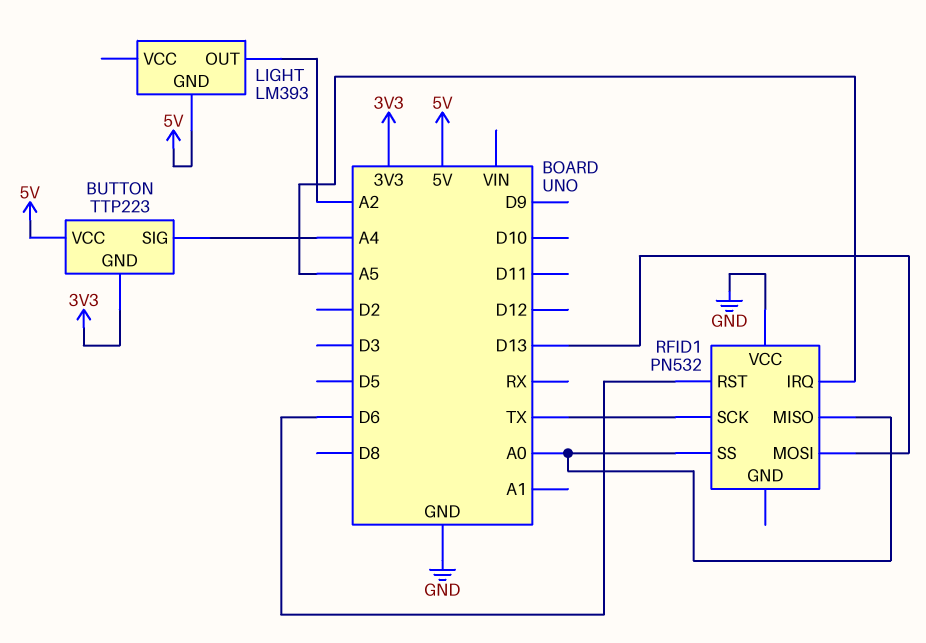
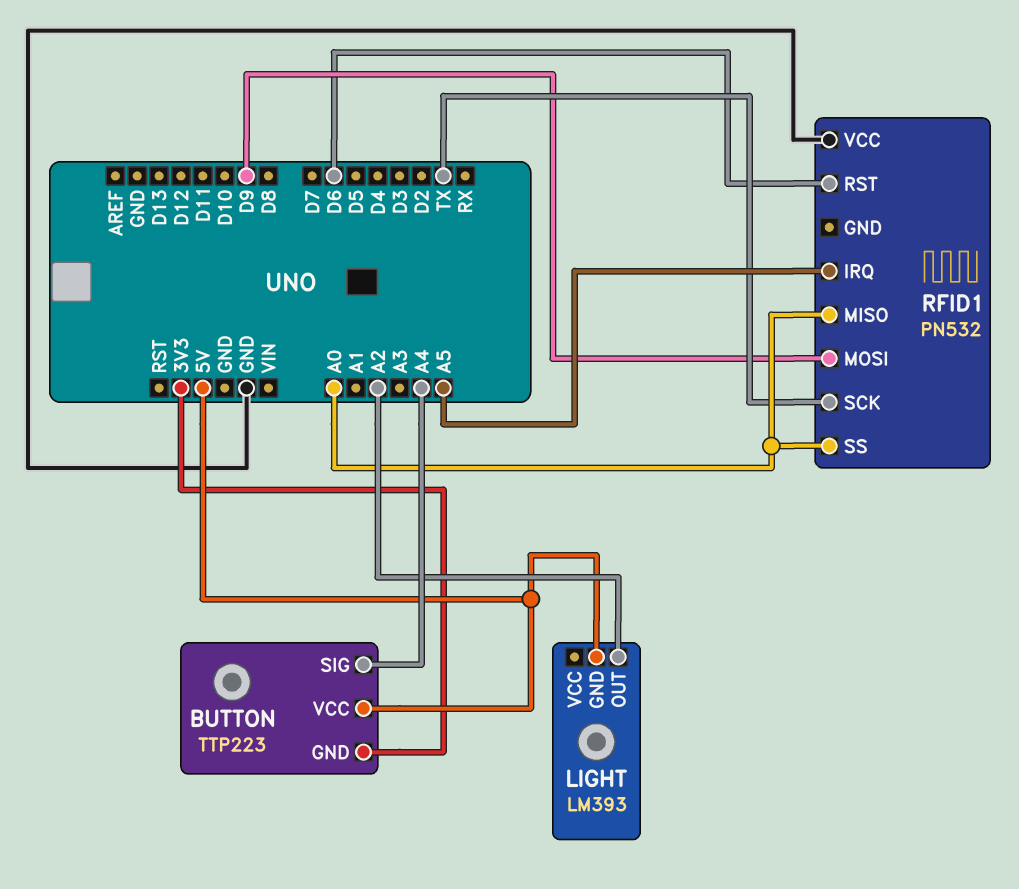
RFID1 pin MOSI: D13 -> D9

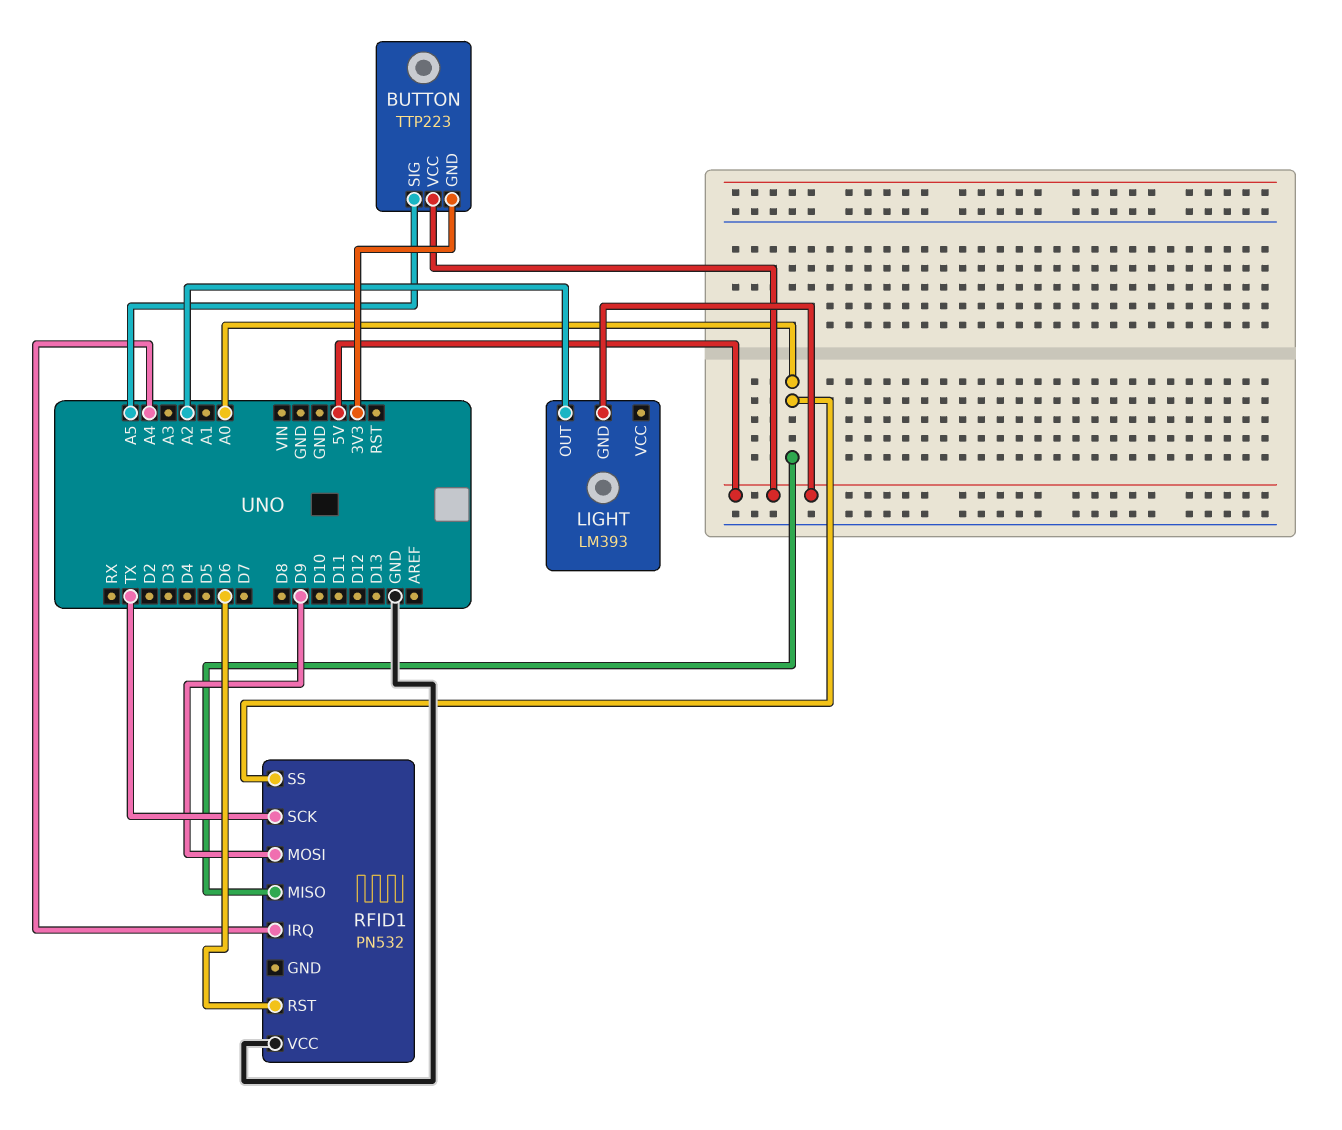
BUTTON pin SIG: A4 -> A5
RFID1 pin IRQ: A5 -> A4

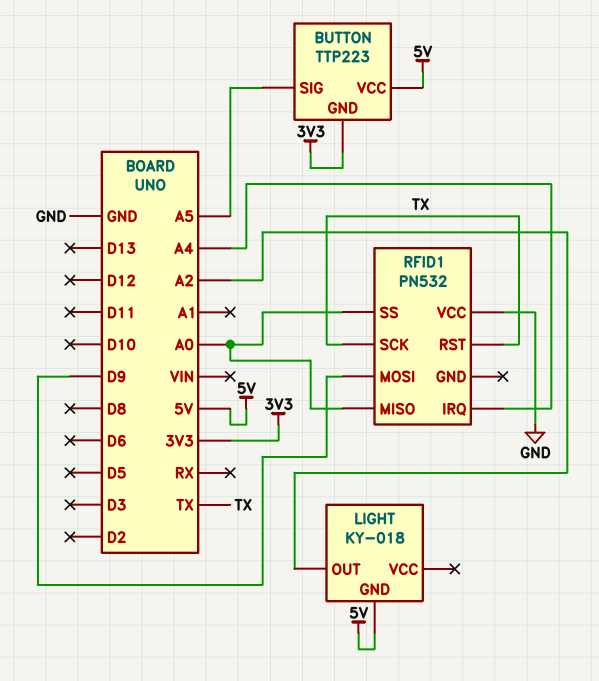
LIGHT: LM393 -> KY-018
RFID1 pin RST: D6 -> TX

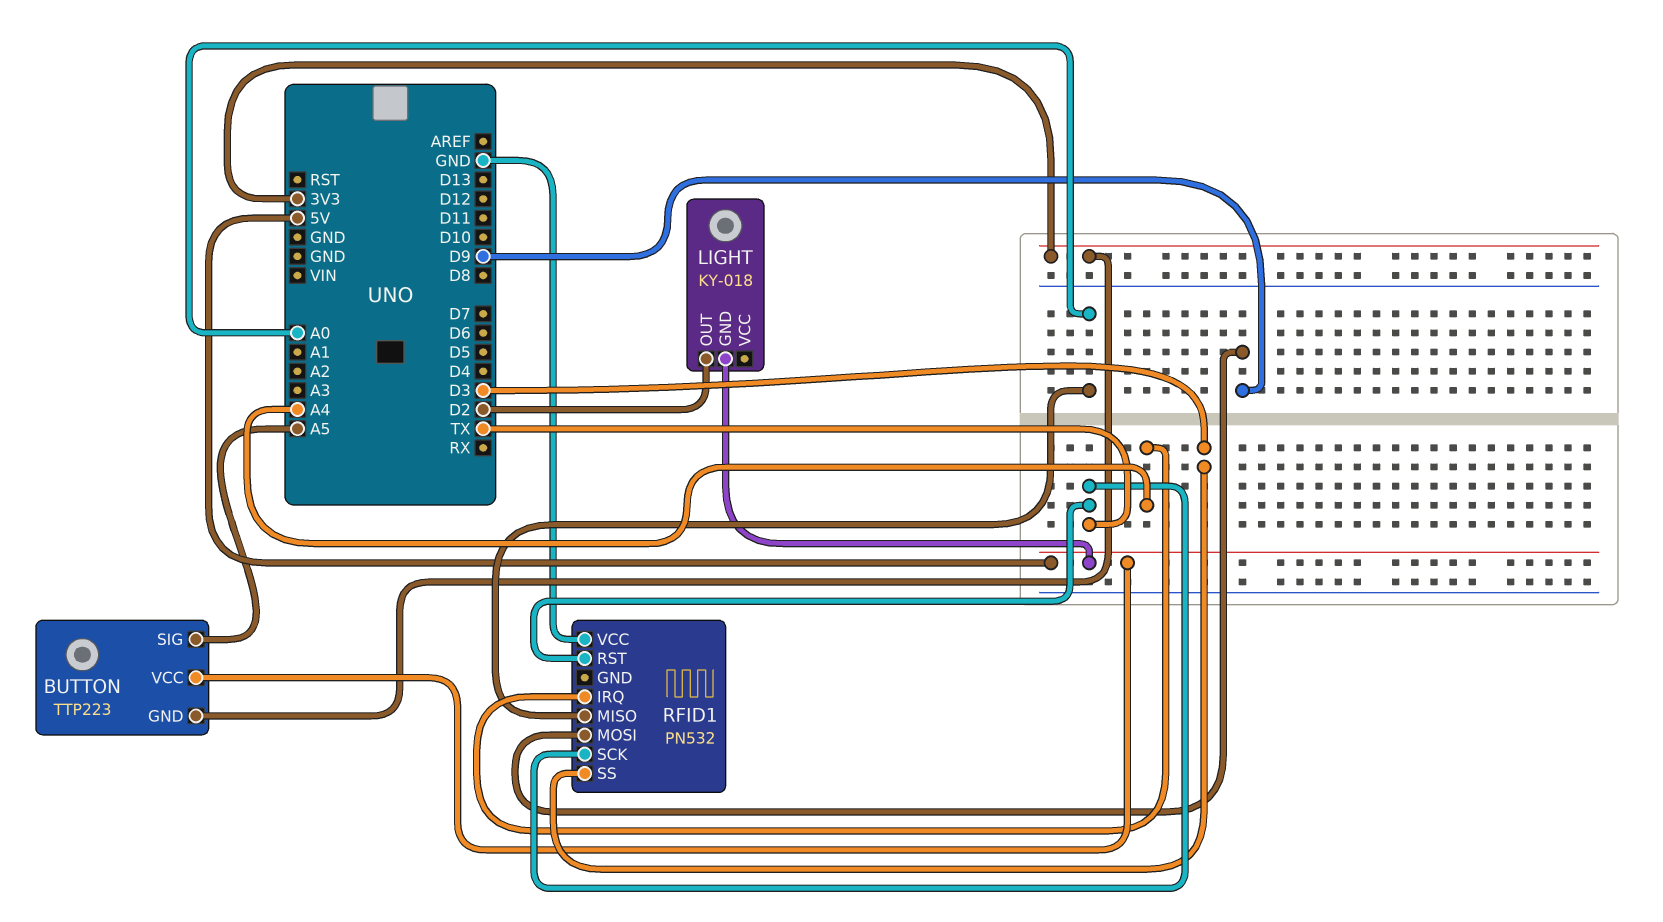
LIGHT pin OUT: A2 -> D2
RFID1 pin SS: A0 -> D3

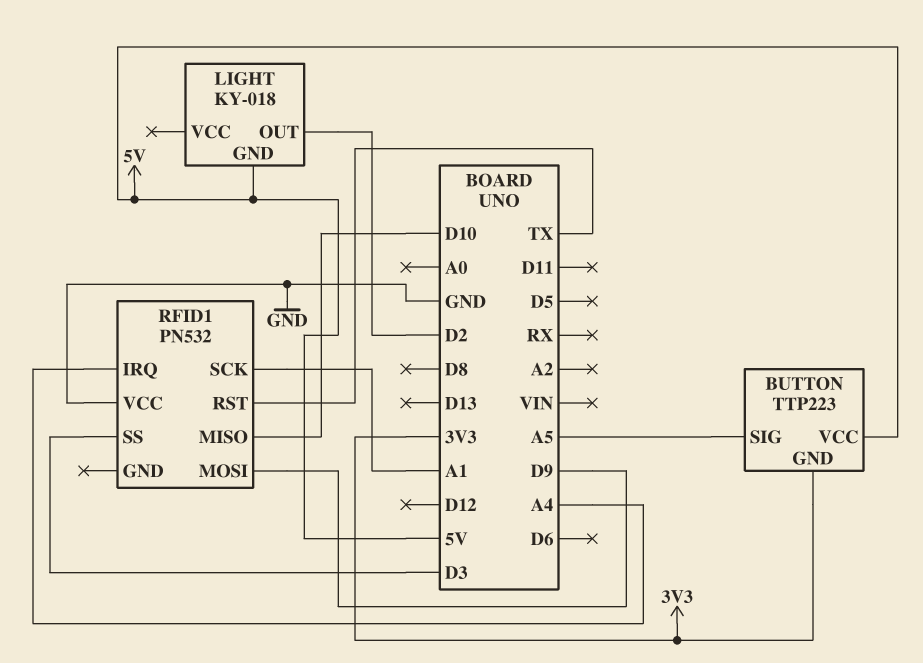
RFID1 pin MISO: A0 -> D10
RFID1 pin SCK: TX -> A1

